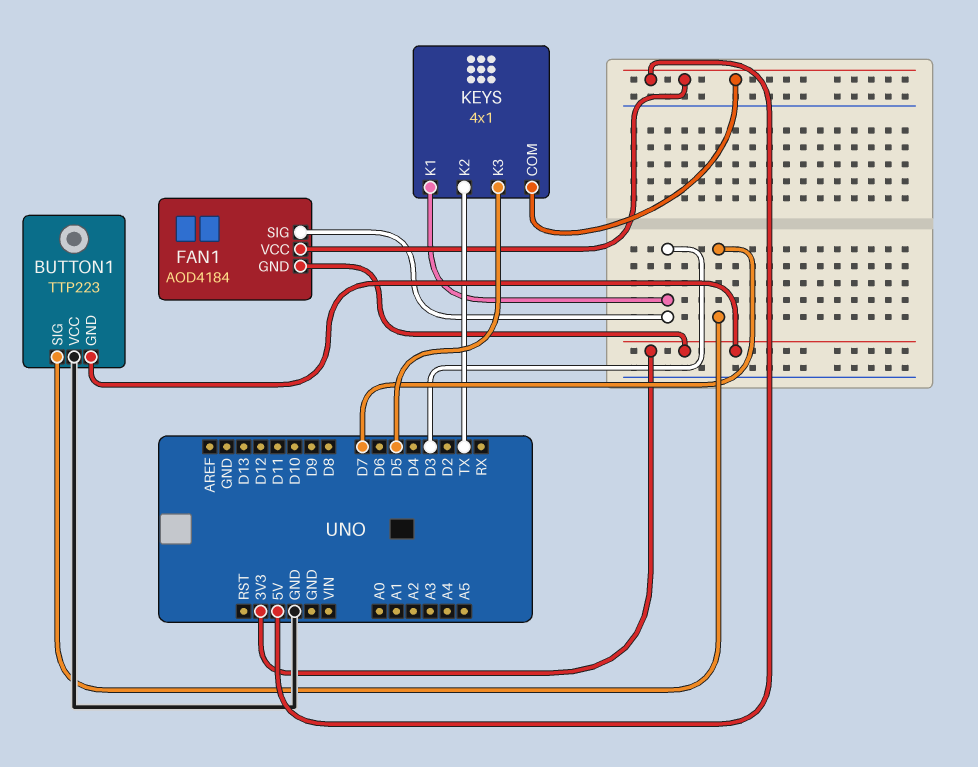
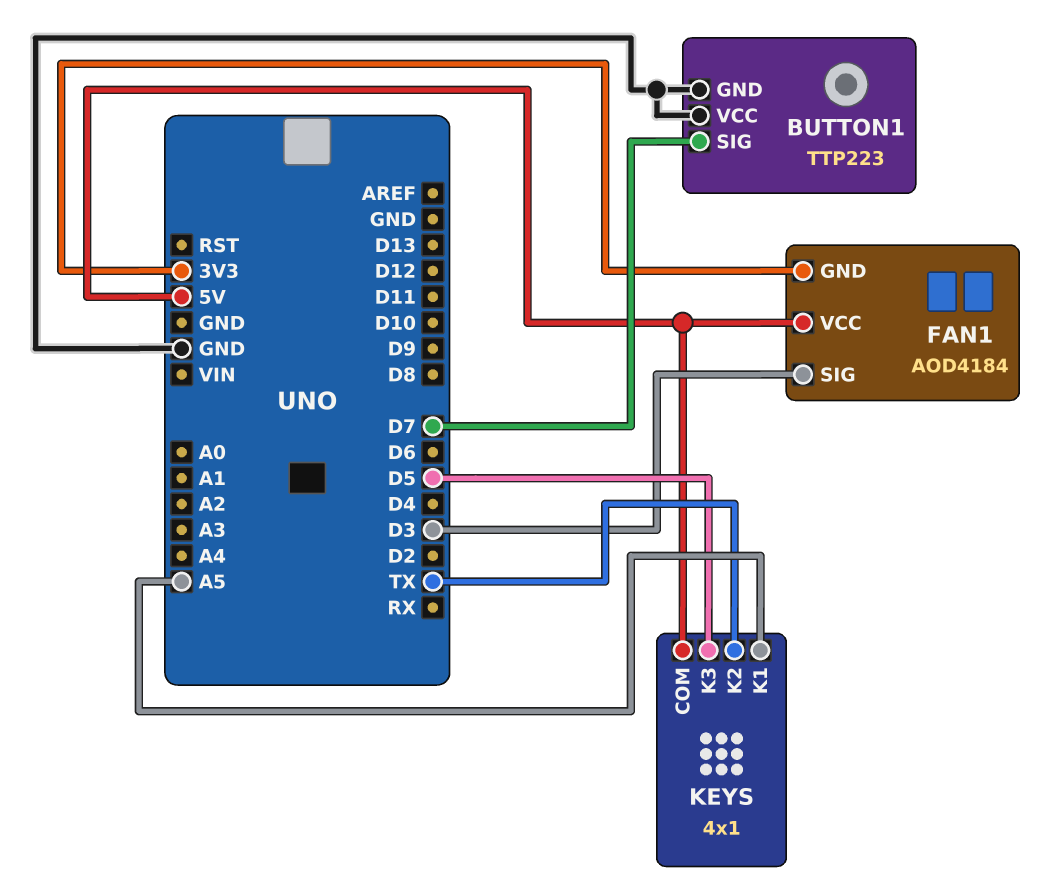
BUTTON1 pin GND: 3V3 -> GND
KEYS pin K1: D3 -> A5

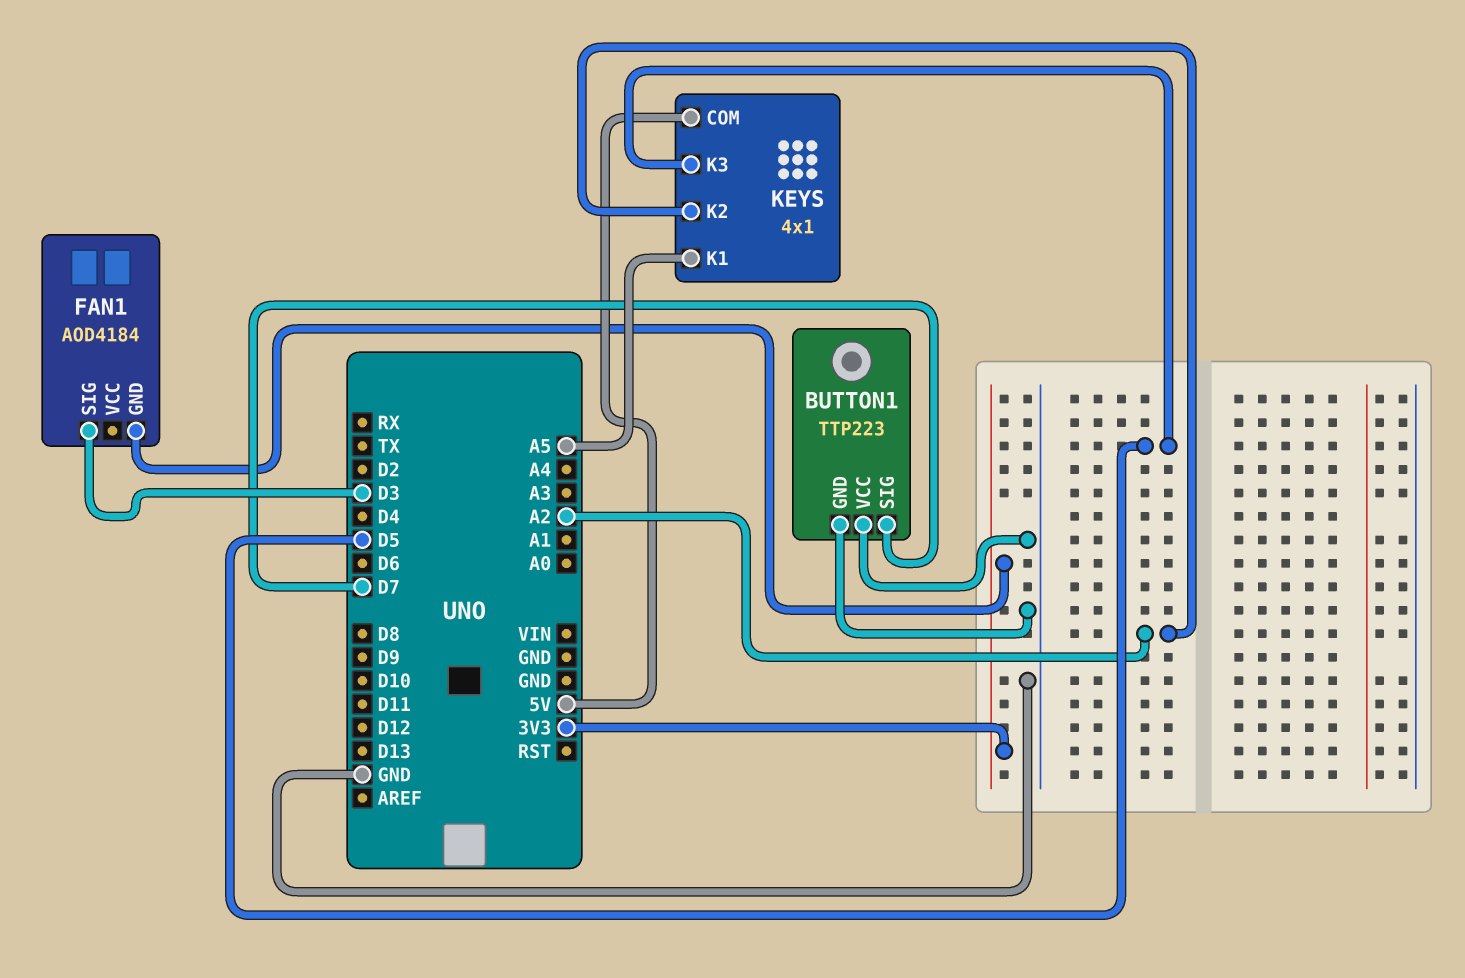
FAN1 pin VCC: 5V -> none
KEYS pin K2: TX -> A2

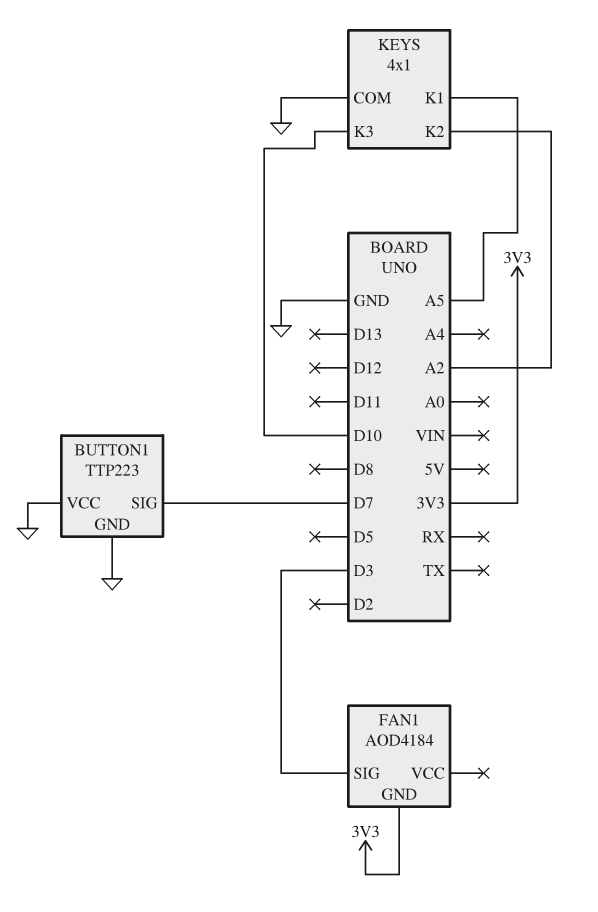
KEYS pin COM: 5V -> GND
KEYS pin K3: D5 -> D10

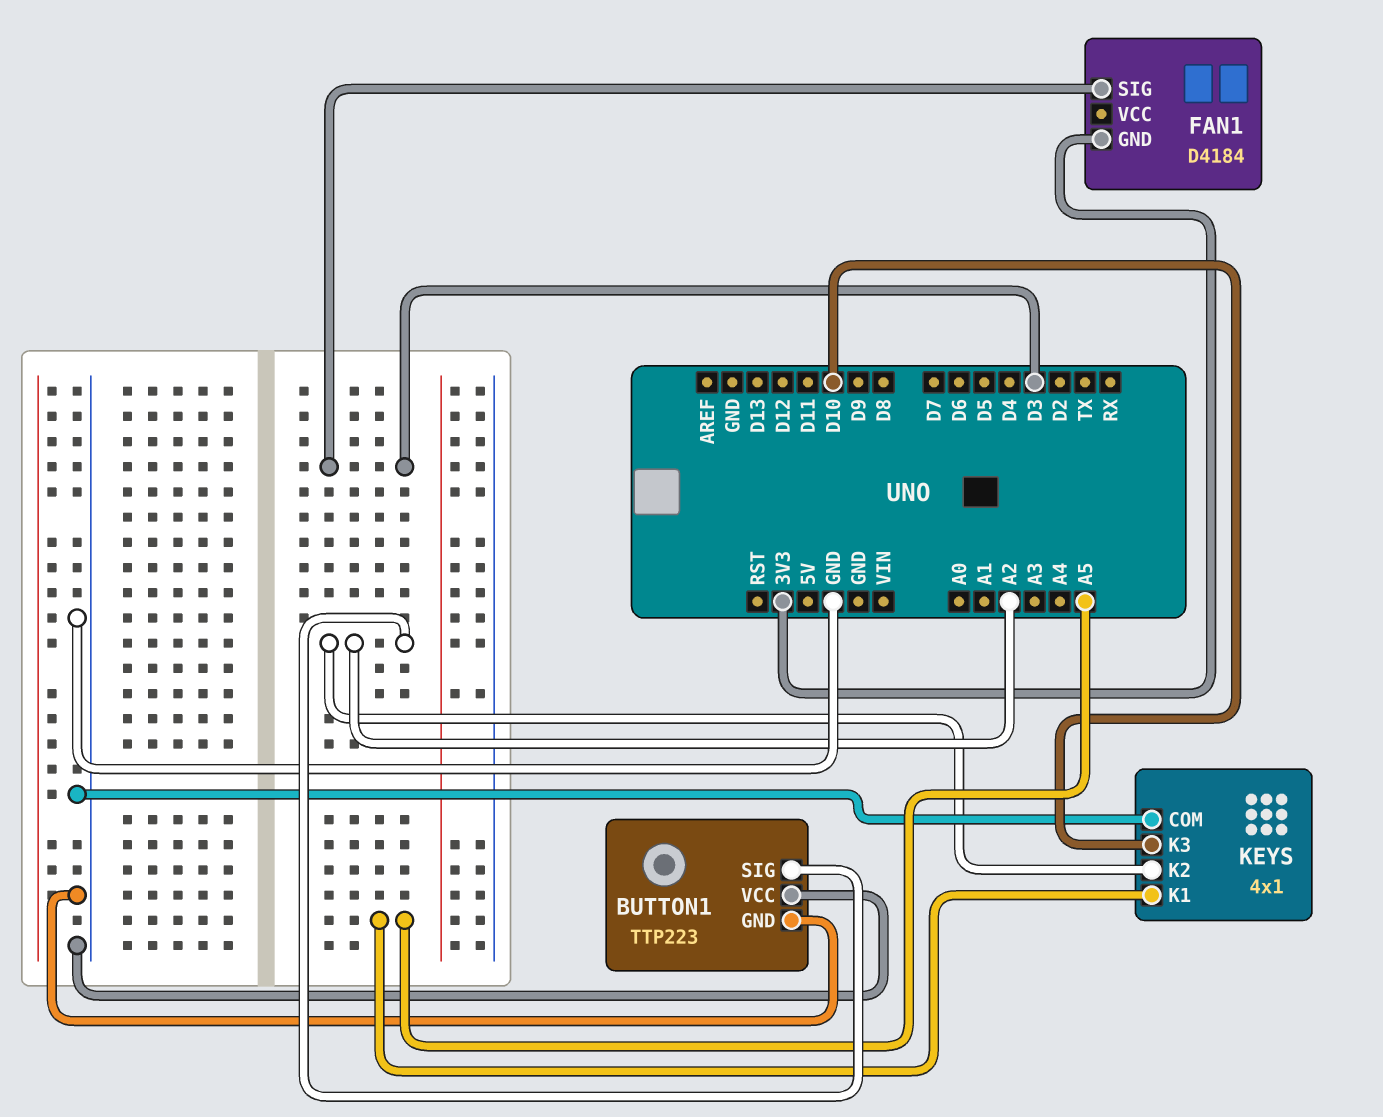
BUTTON1 pin SIG: D7 -> A2
FAN1: AOD4184 -> D4184

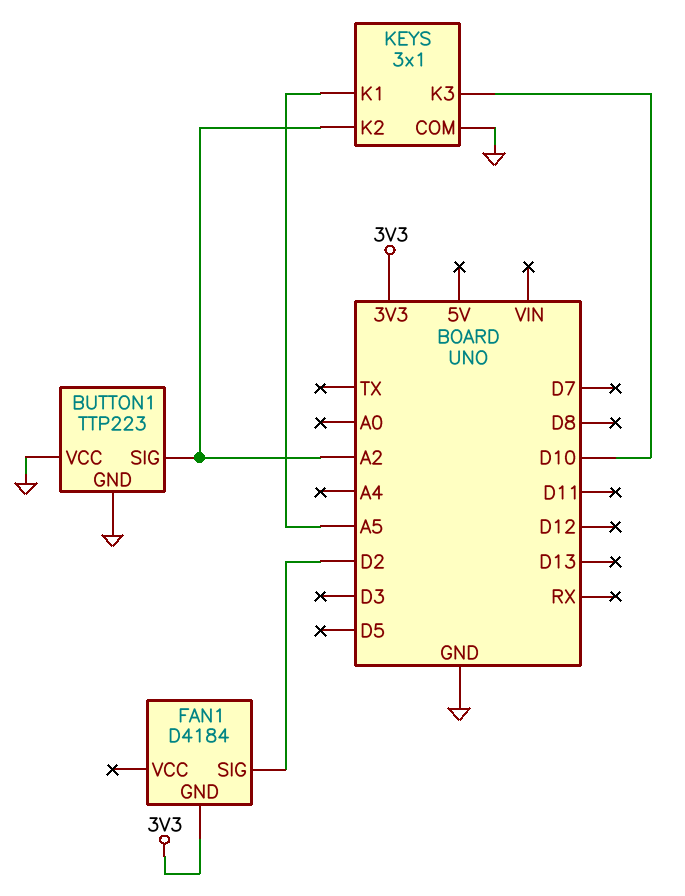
FAN1 pin SIG: D3 -> D2
KEYS: 4x1 -> 3x1

